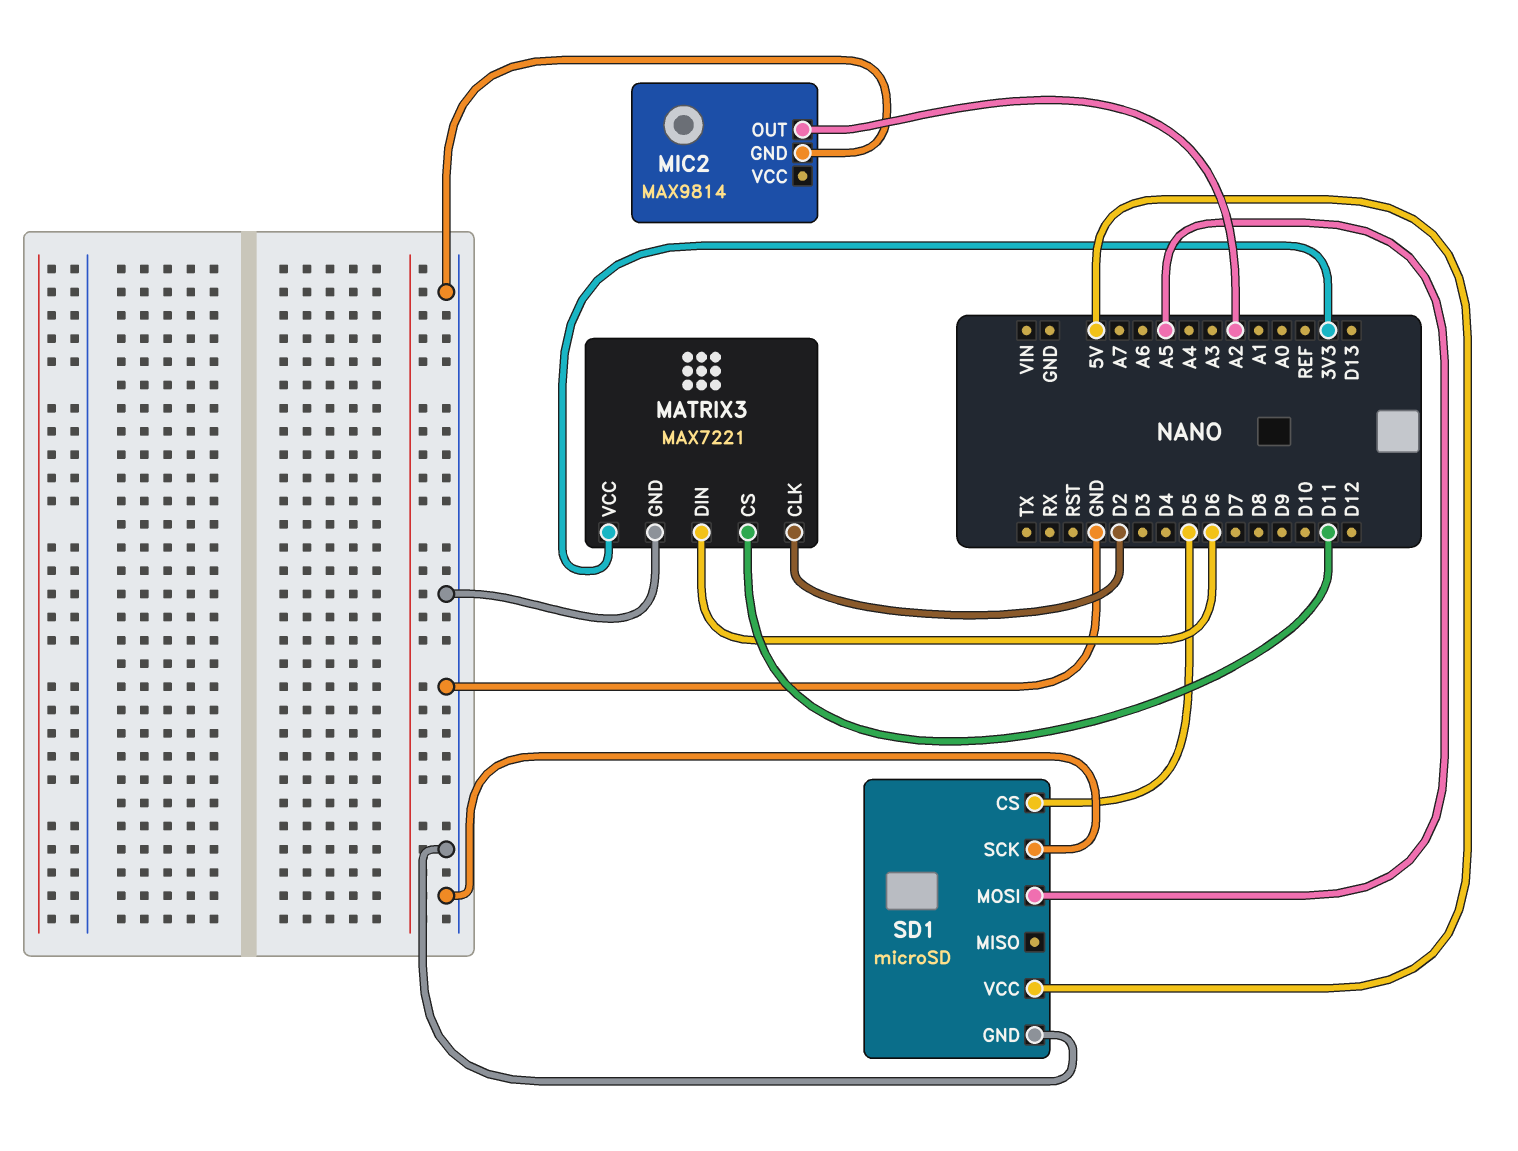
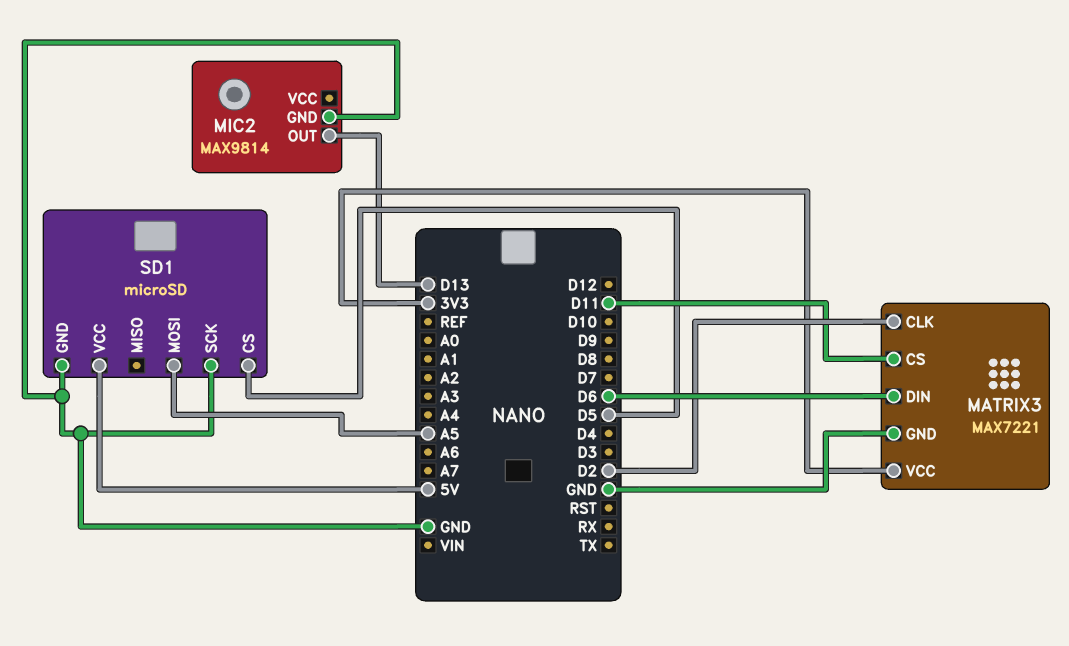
MIC2 pin OUT: A2 -> D13

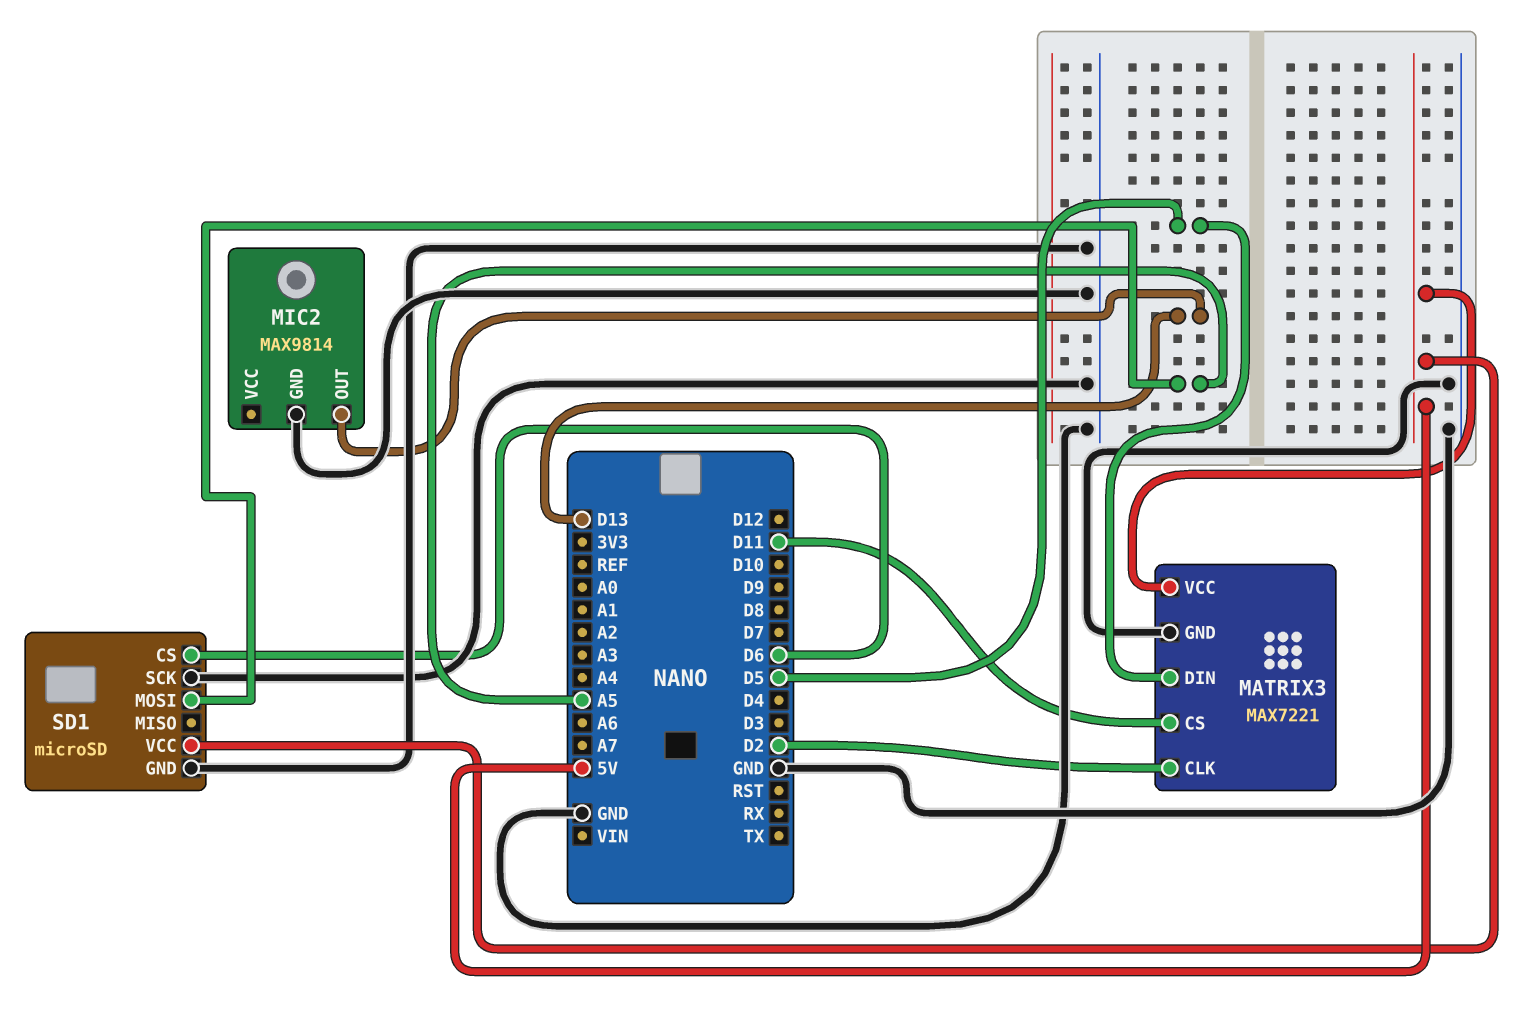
MATRIX3 pin DIN: D6 -> D5
MATRIX3 pin VCC: 3V3 -> 5V
SD1 pin CS: D5 -> D6

